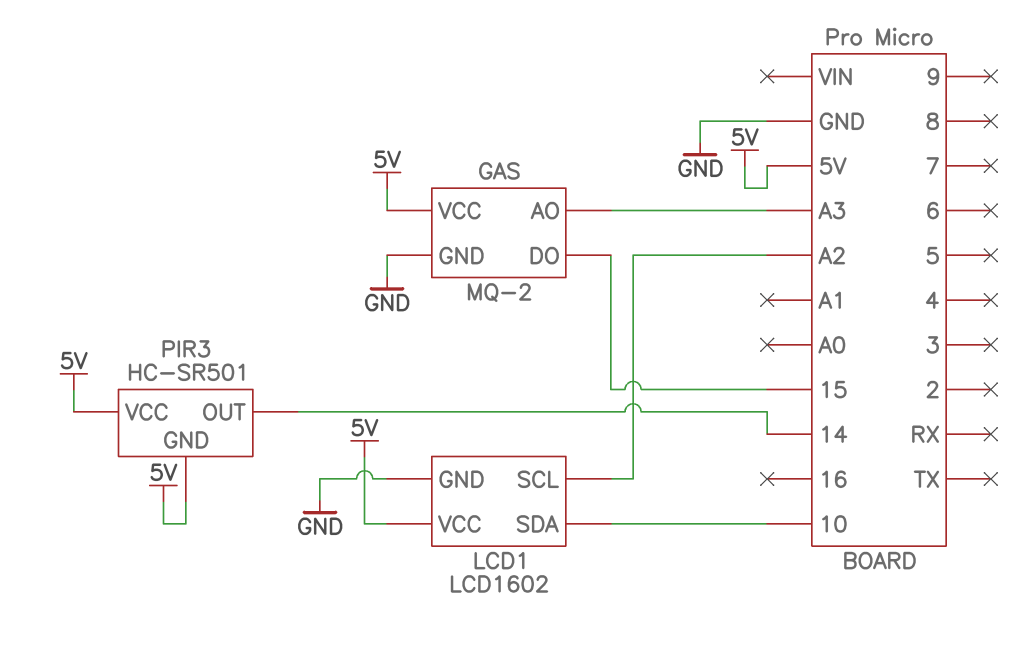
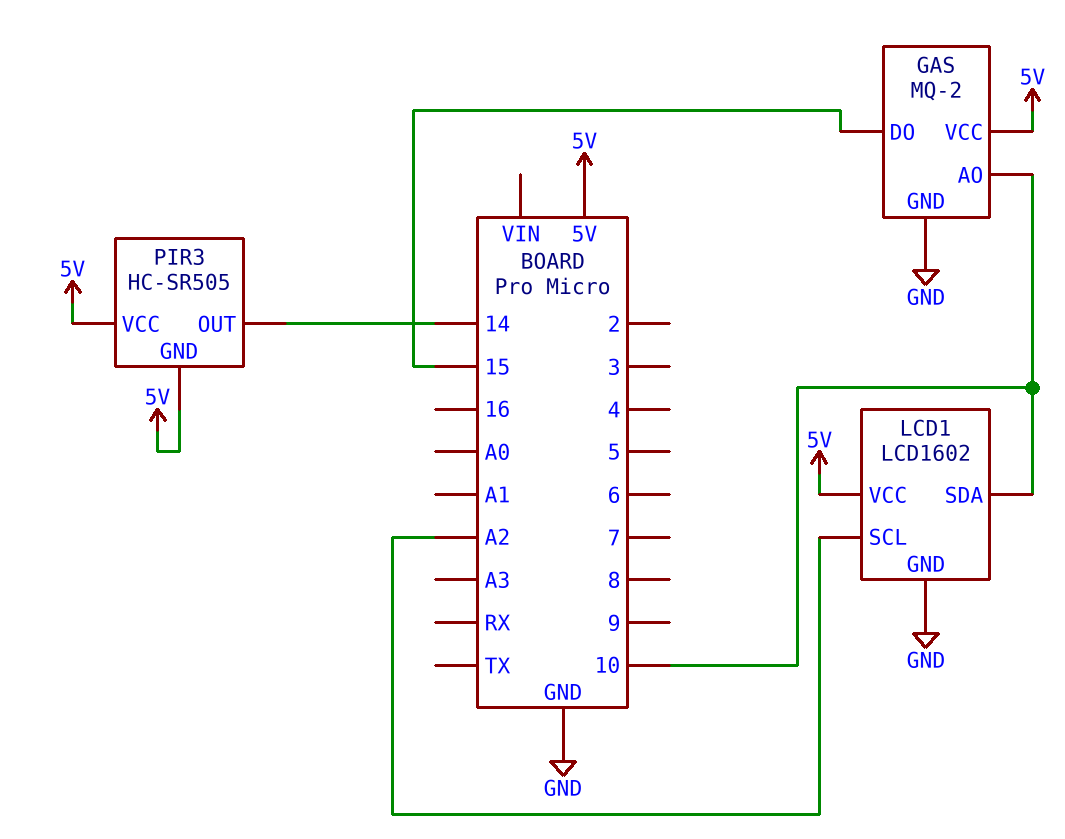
GAS pin AO: A3 -> 10
PIR3: HC-SR501 -> HC-SR505

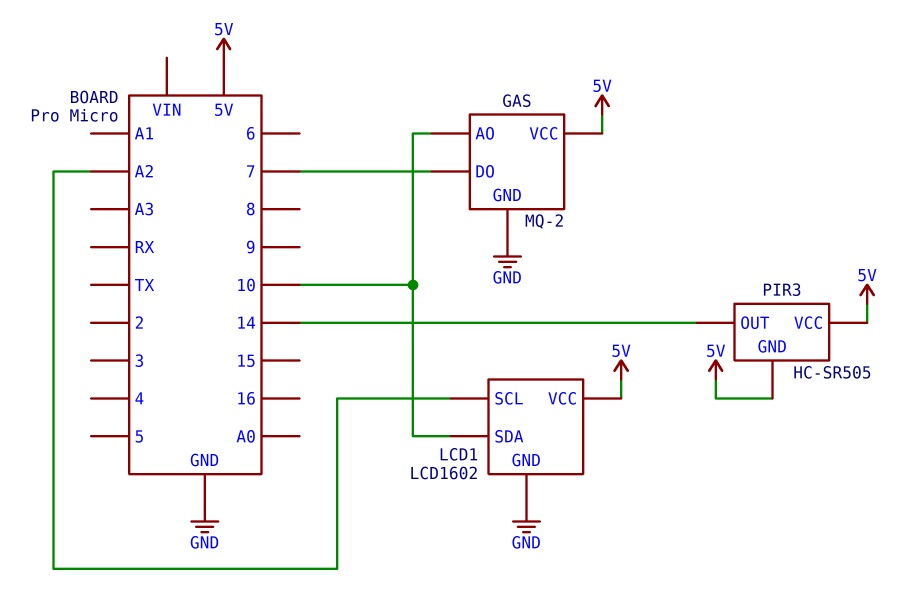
GAS pin DO: 15 -> 7

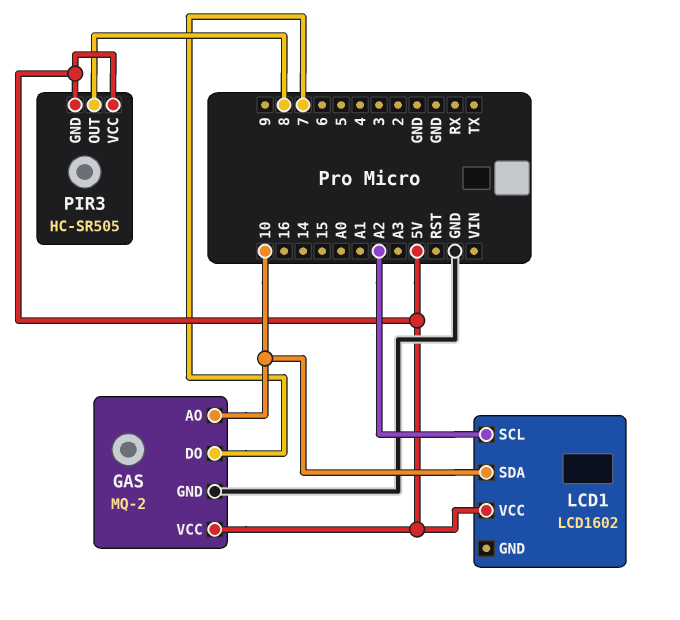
LCD1 pin GND: GND -> none
PIR3 pin OUT: 14 -> 8

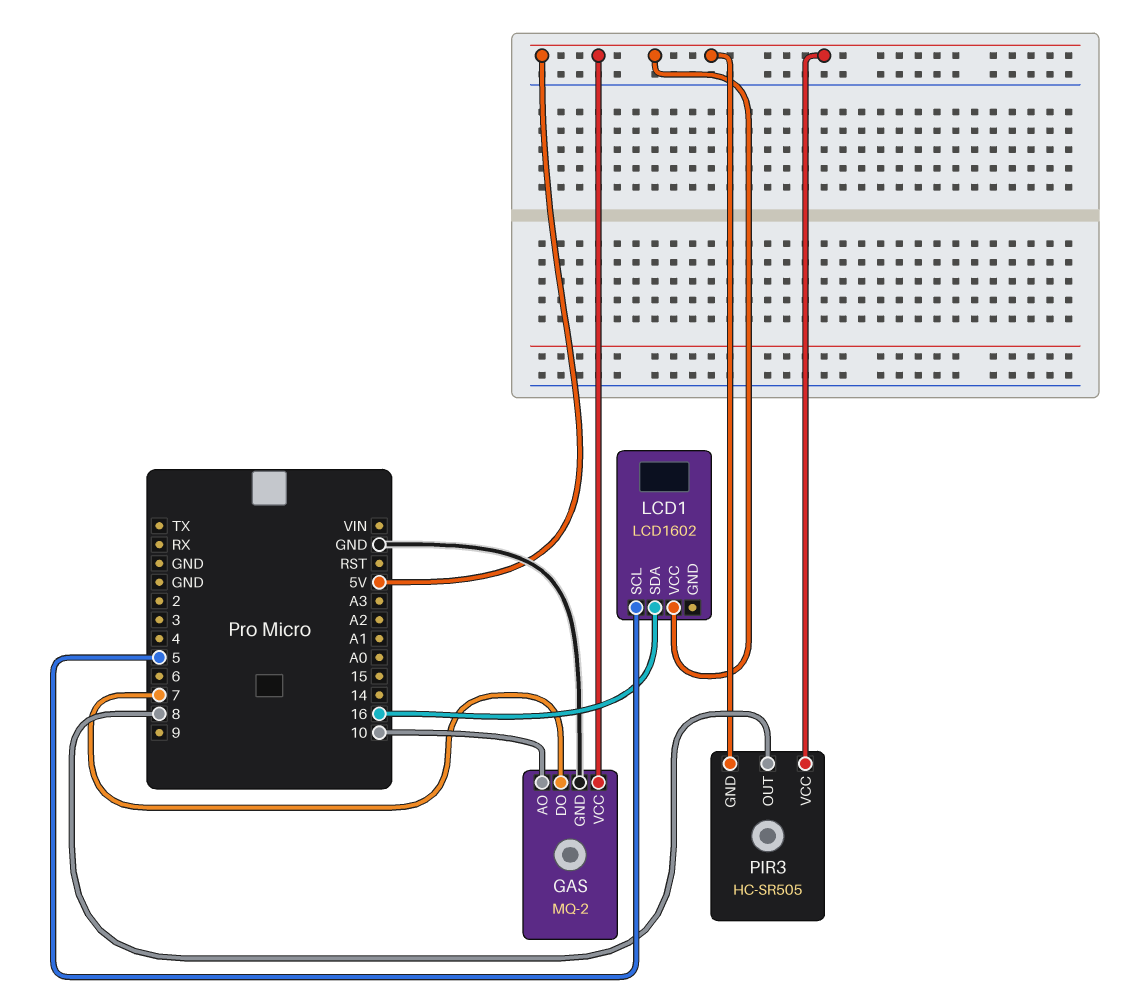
LCD1 pin SCL: A2 -> 5
LCD1 pin SDA: 10 -> 16

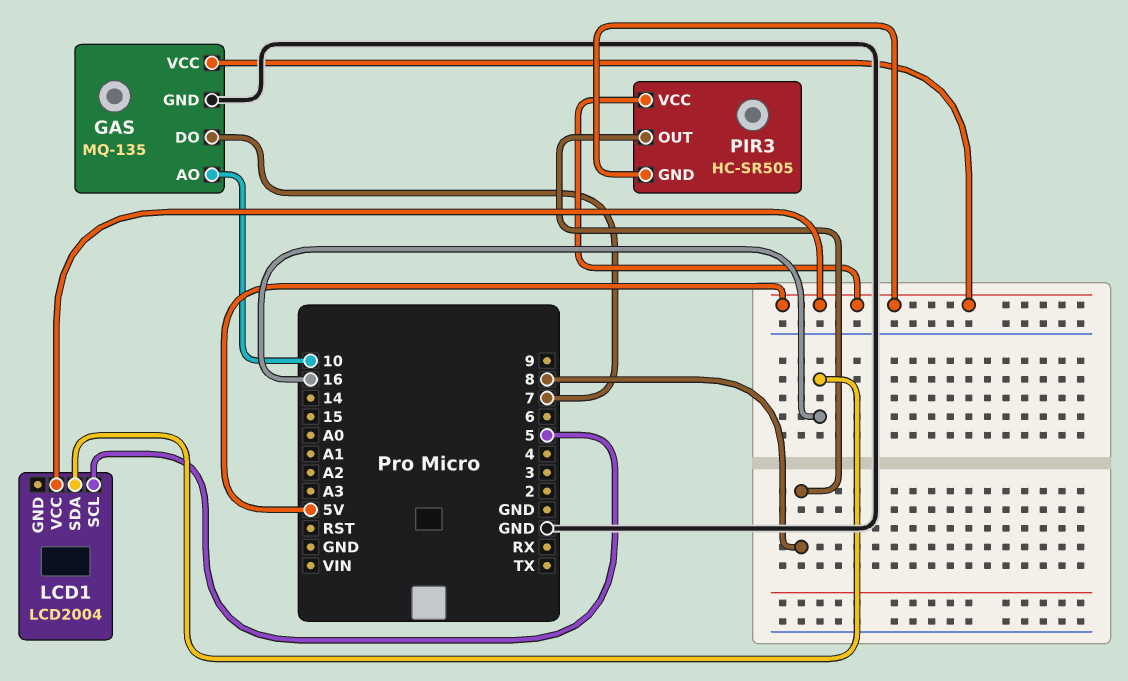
GAS: MQ-2 -> MQ-135
LCD1: LCD1602 -> LCD2004

